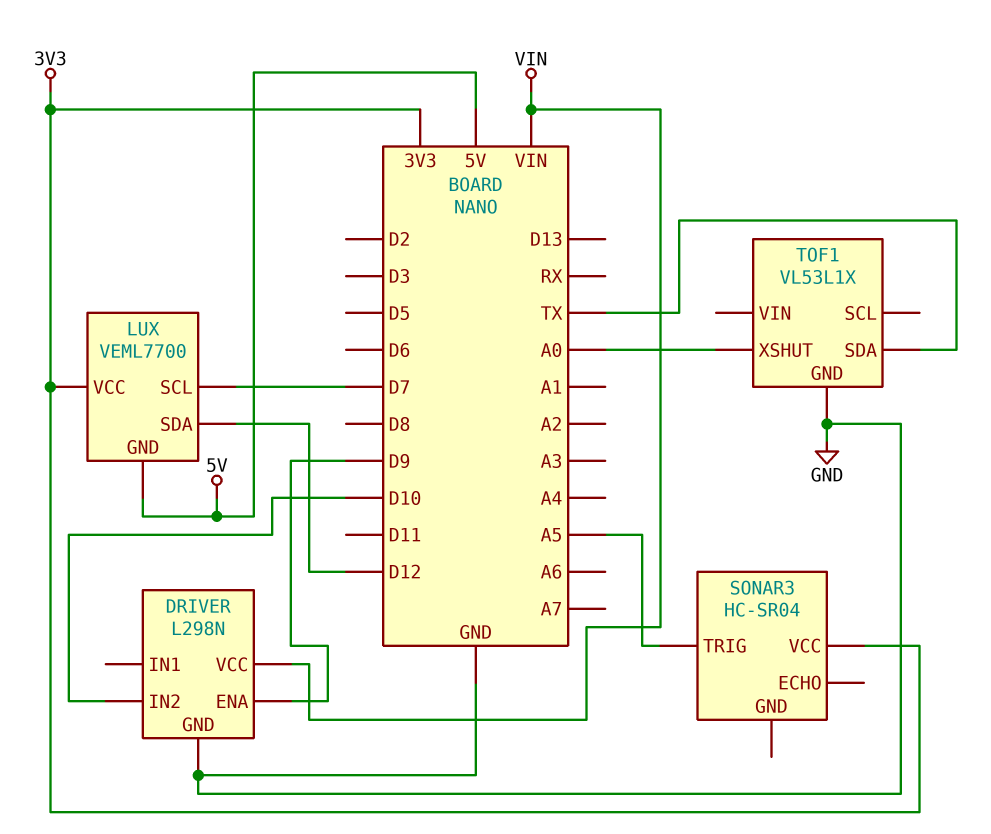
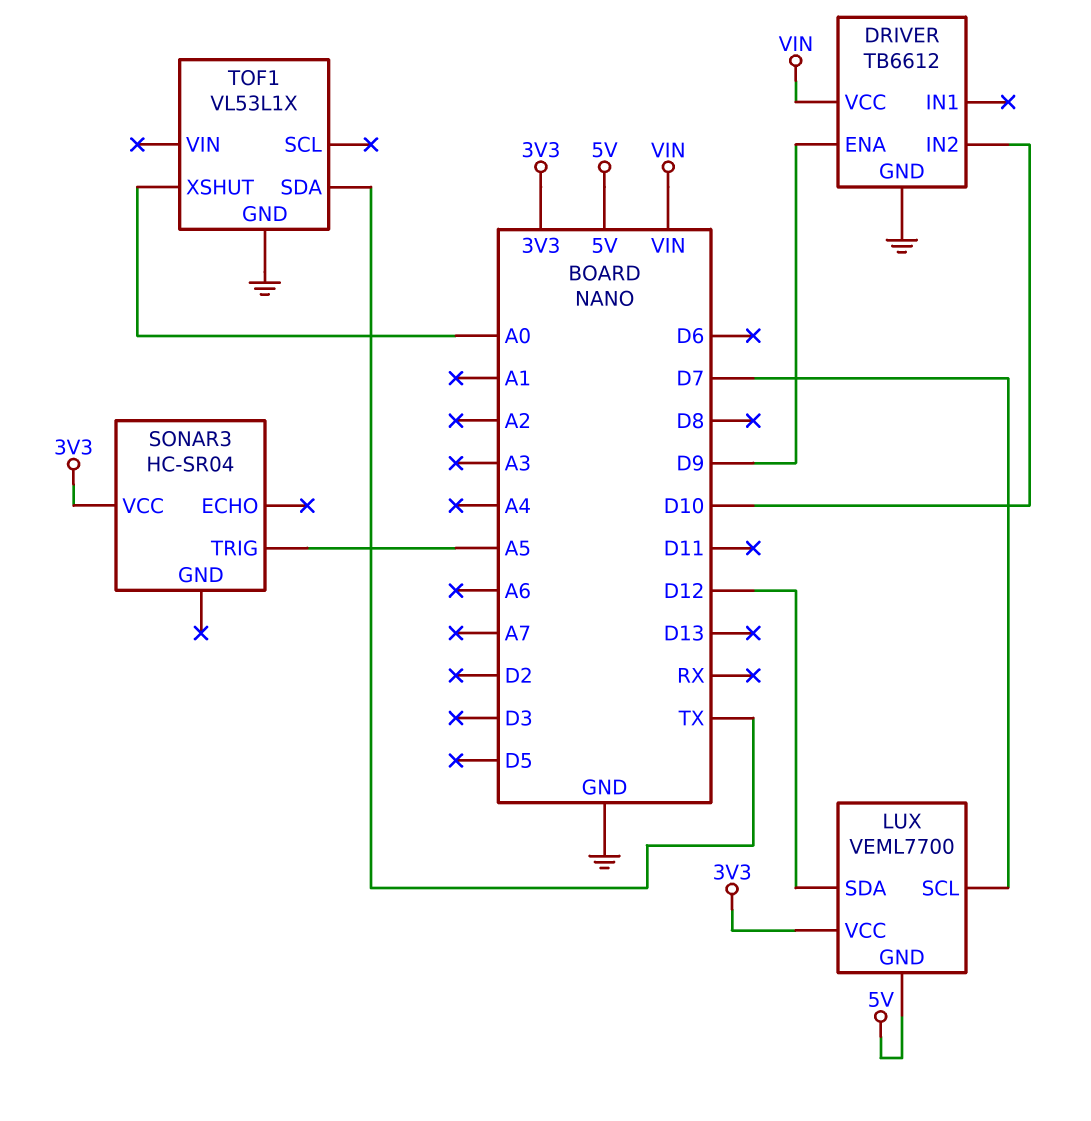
DRIVER: L298N -> TB6612

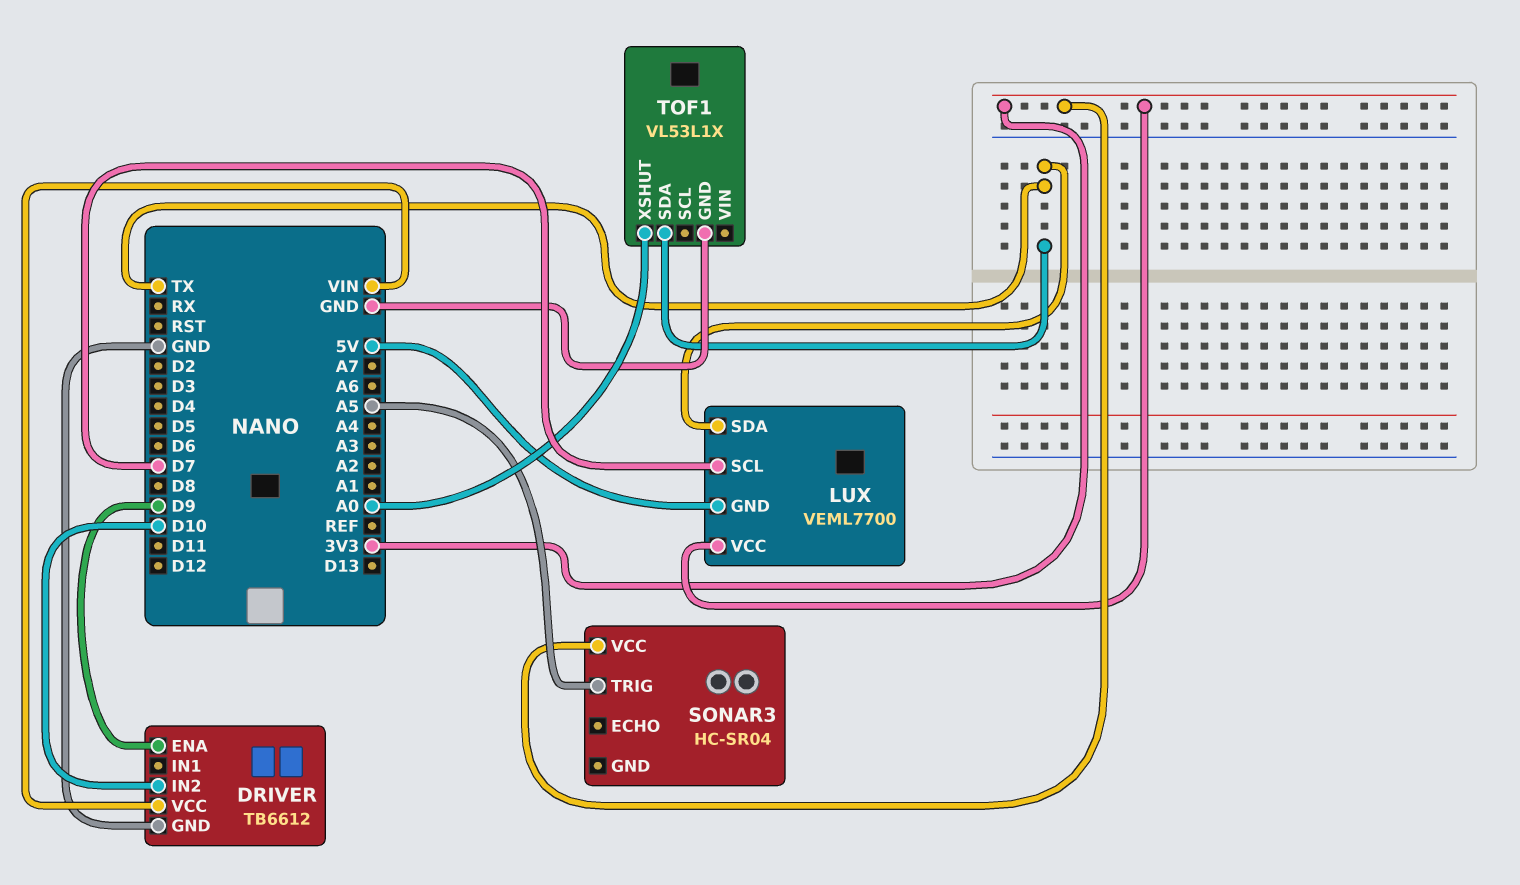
LUX pin SDA: D12 -> TX

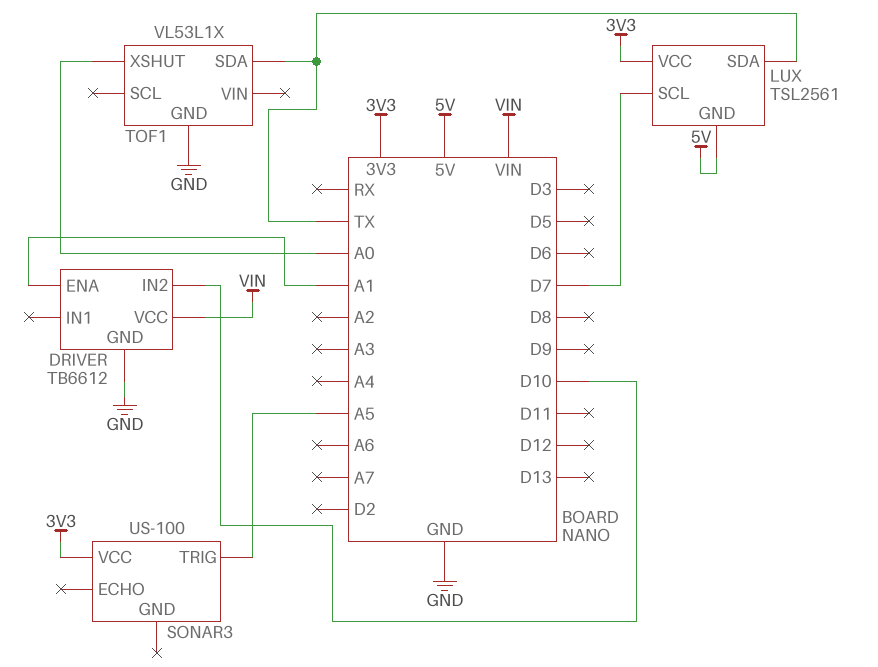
DRIVER pin ENA: D9 -> A1
LUX: VEML7700 -> TSL2561
SONAR3: HC-SR04 -> US-100

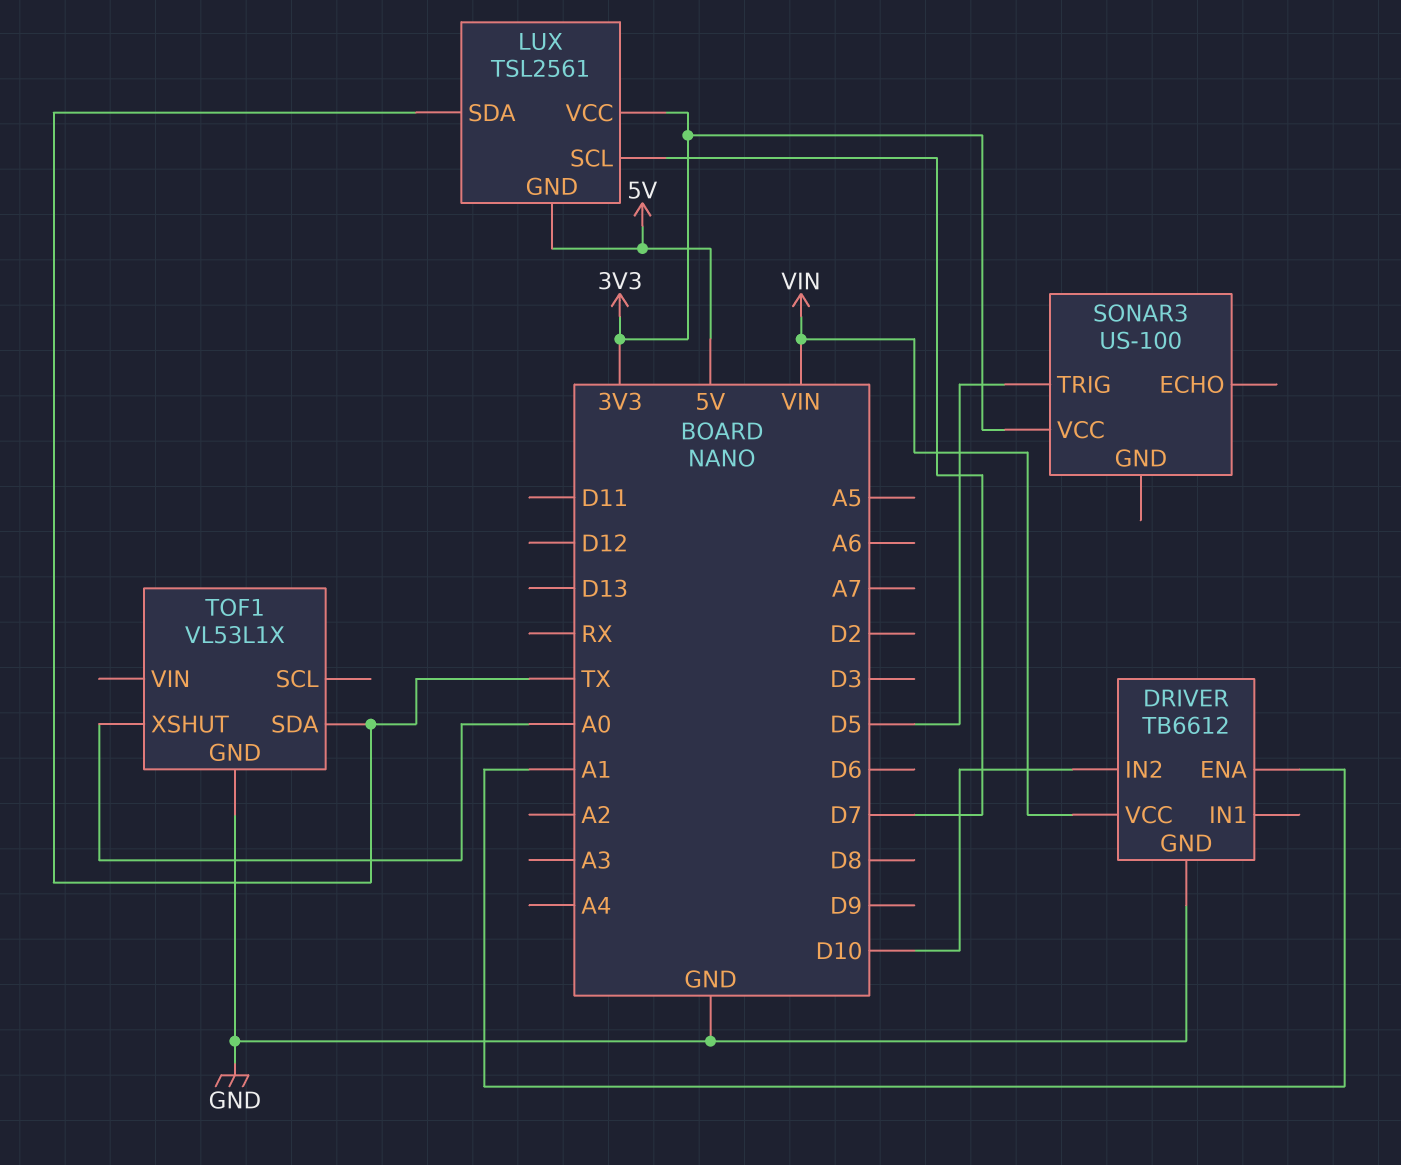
SONAR3 pin TRIG: A5 -> D5

